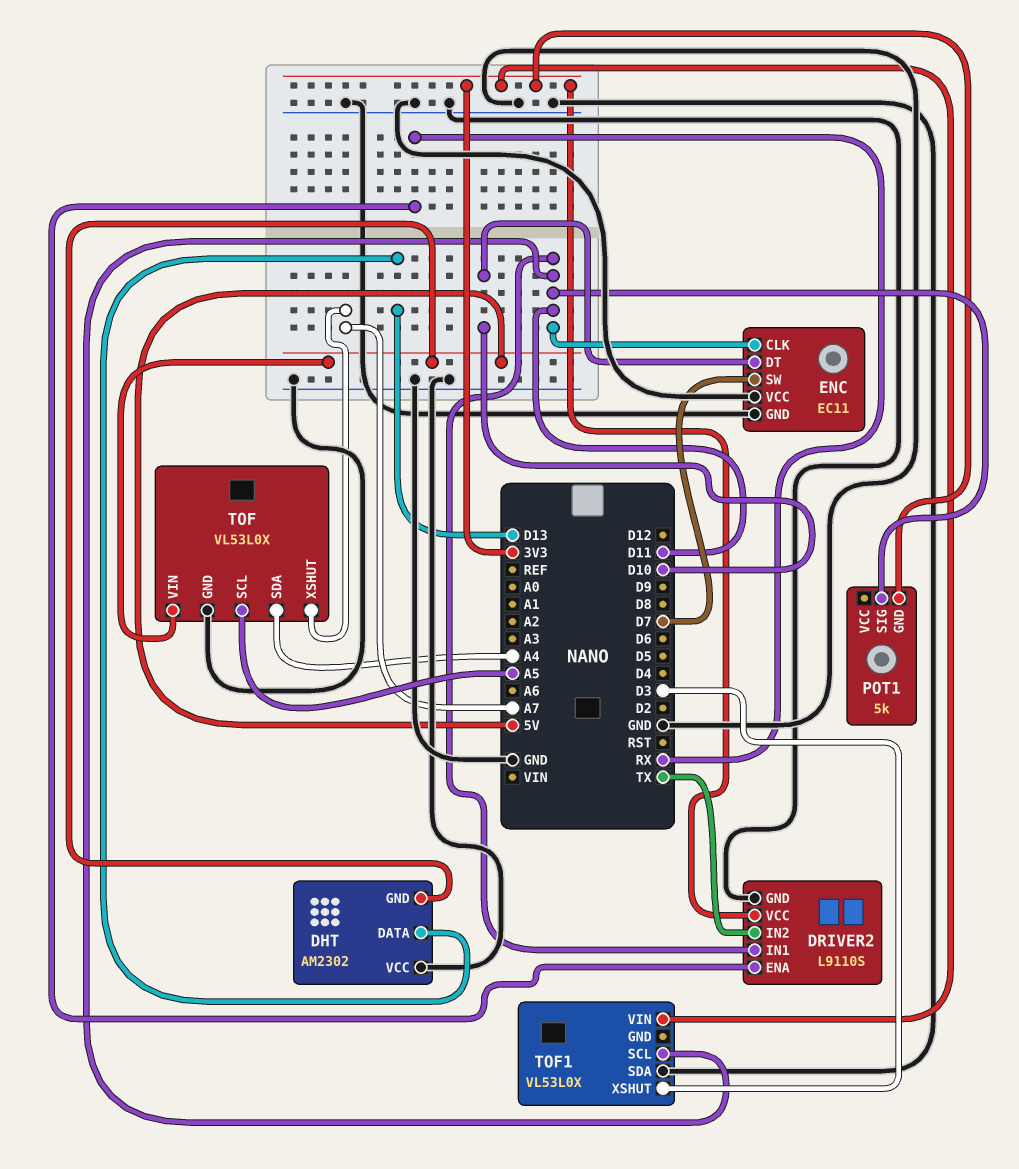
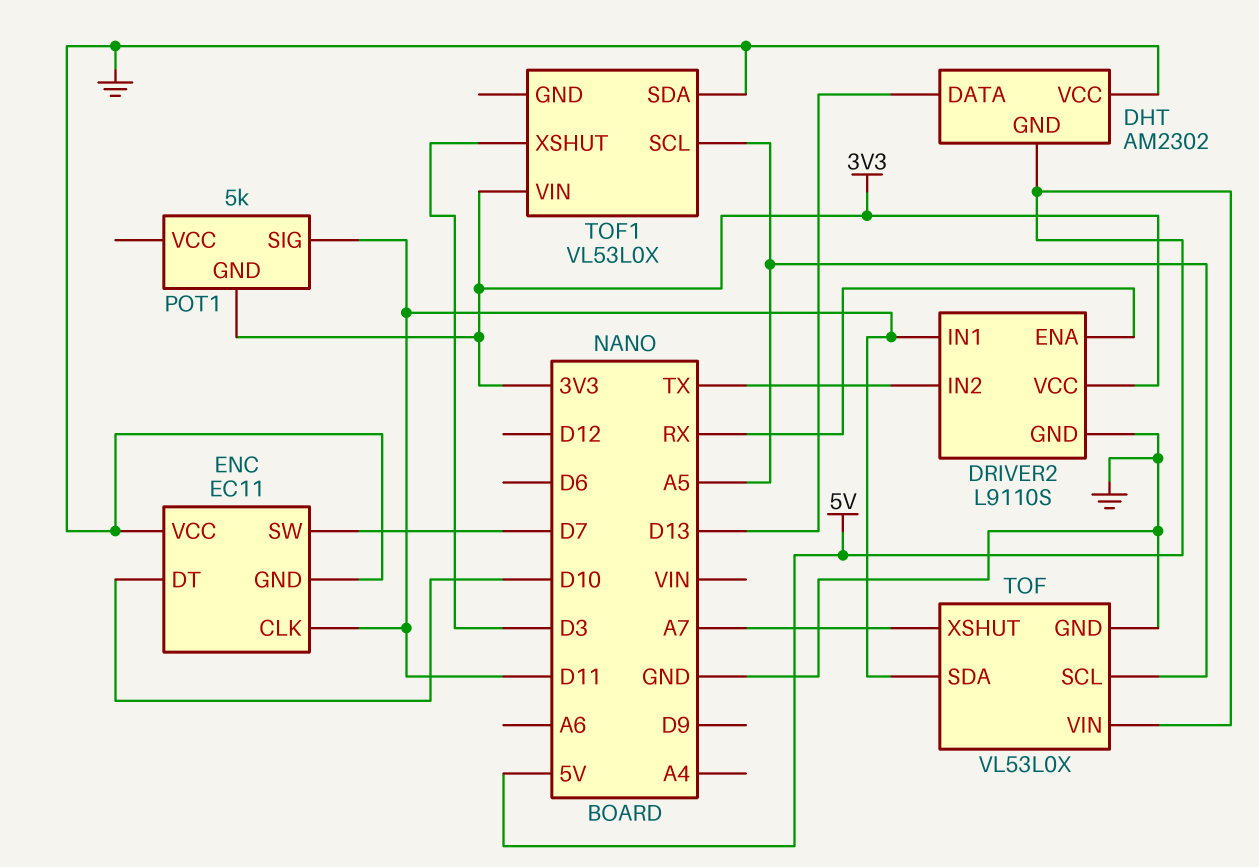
TOF pin SDA: A4 -> D11
TOF1 pin SCL: D11 -> A5

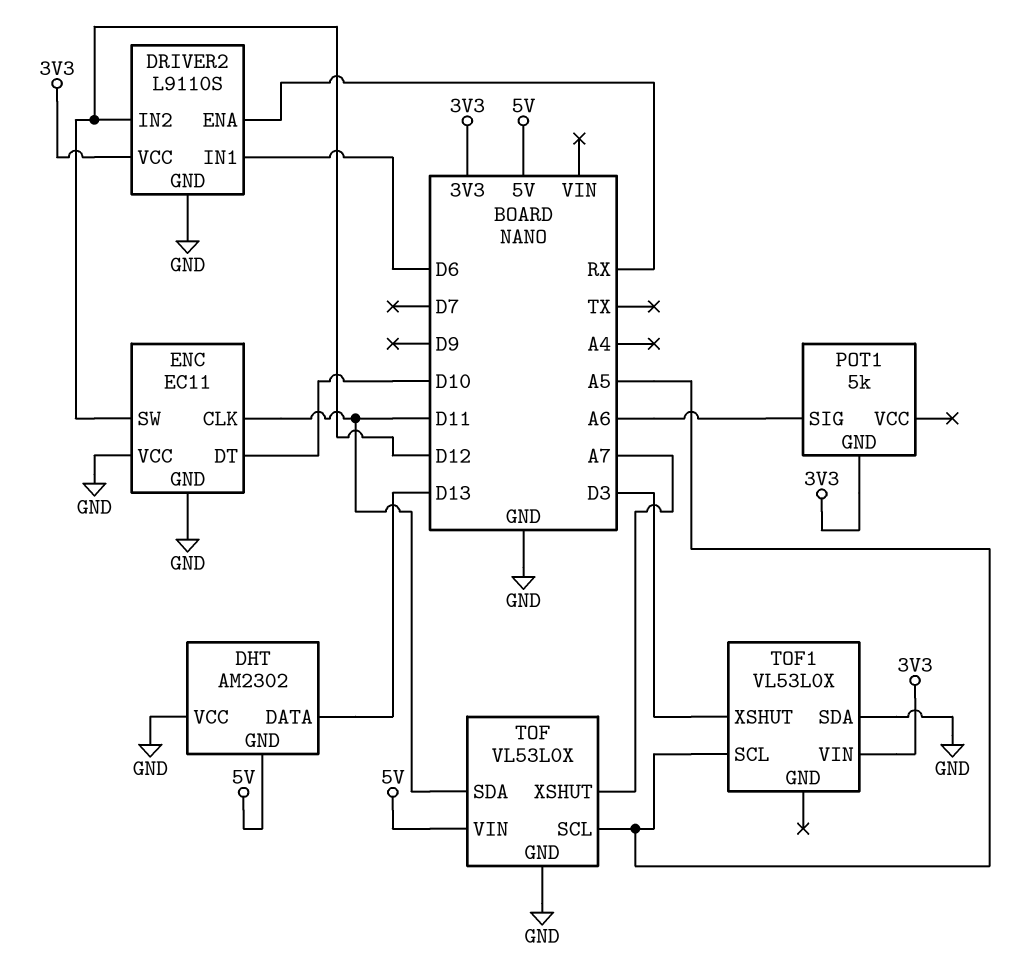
DRIVER2 pin IN1: D11 -> D6
DRIVER2 pin IN2: TX -> D12
ENC pin SW: D7 -> D12
POT1 pin SIG: D11 -> A6

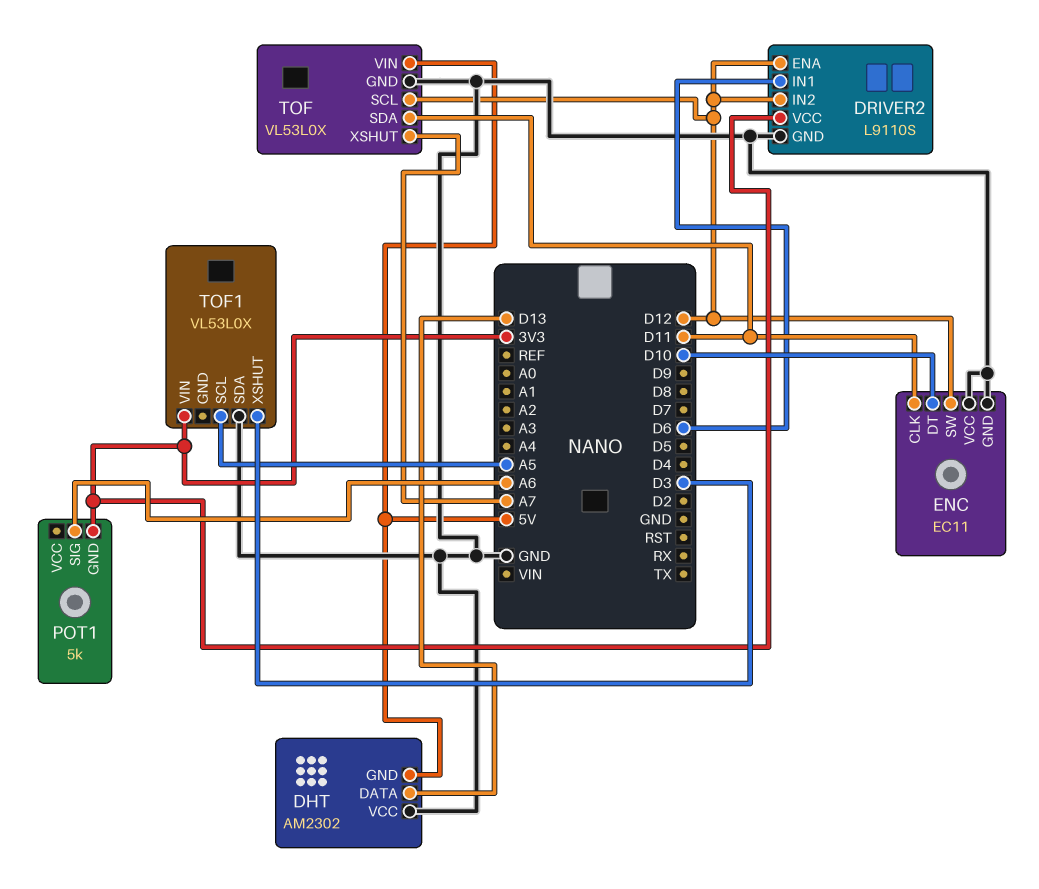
DRIVER2 pin ENA: RX -> D12
TOF pin SCL: A5 -> D12

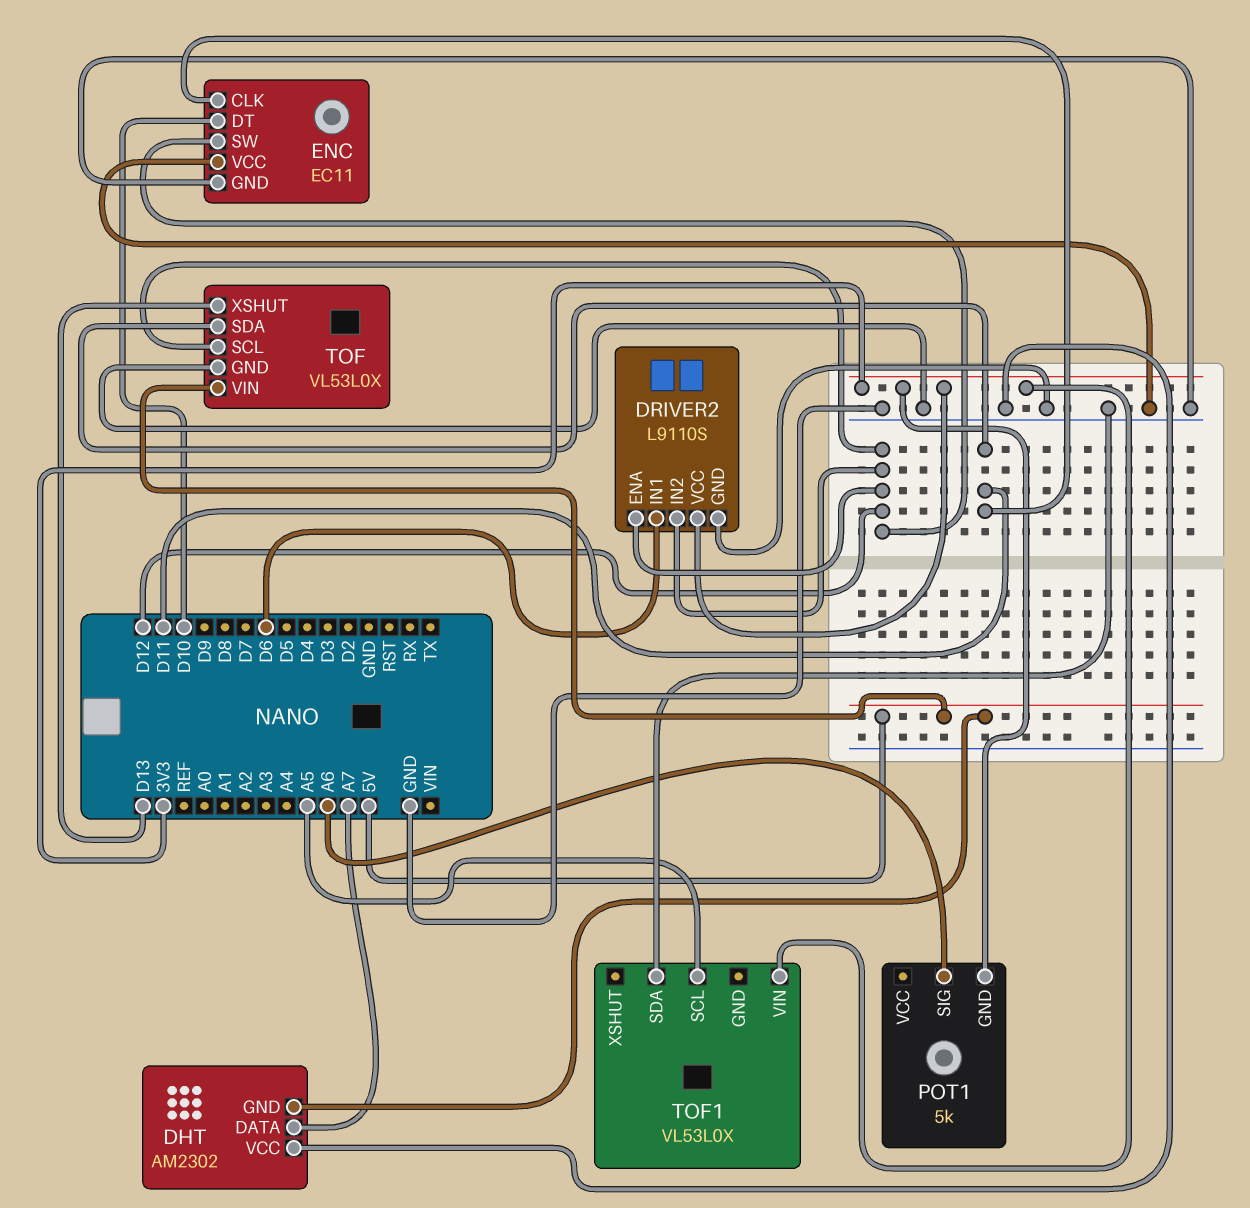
DHT pin DATA: D13 -> A7
TOF pin XSHUT: A7 -> D13
TOF1 pin XSHUT: D3 -> none

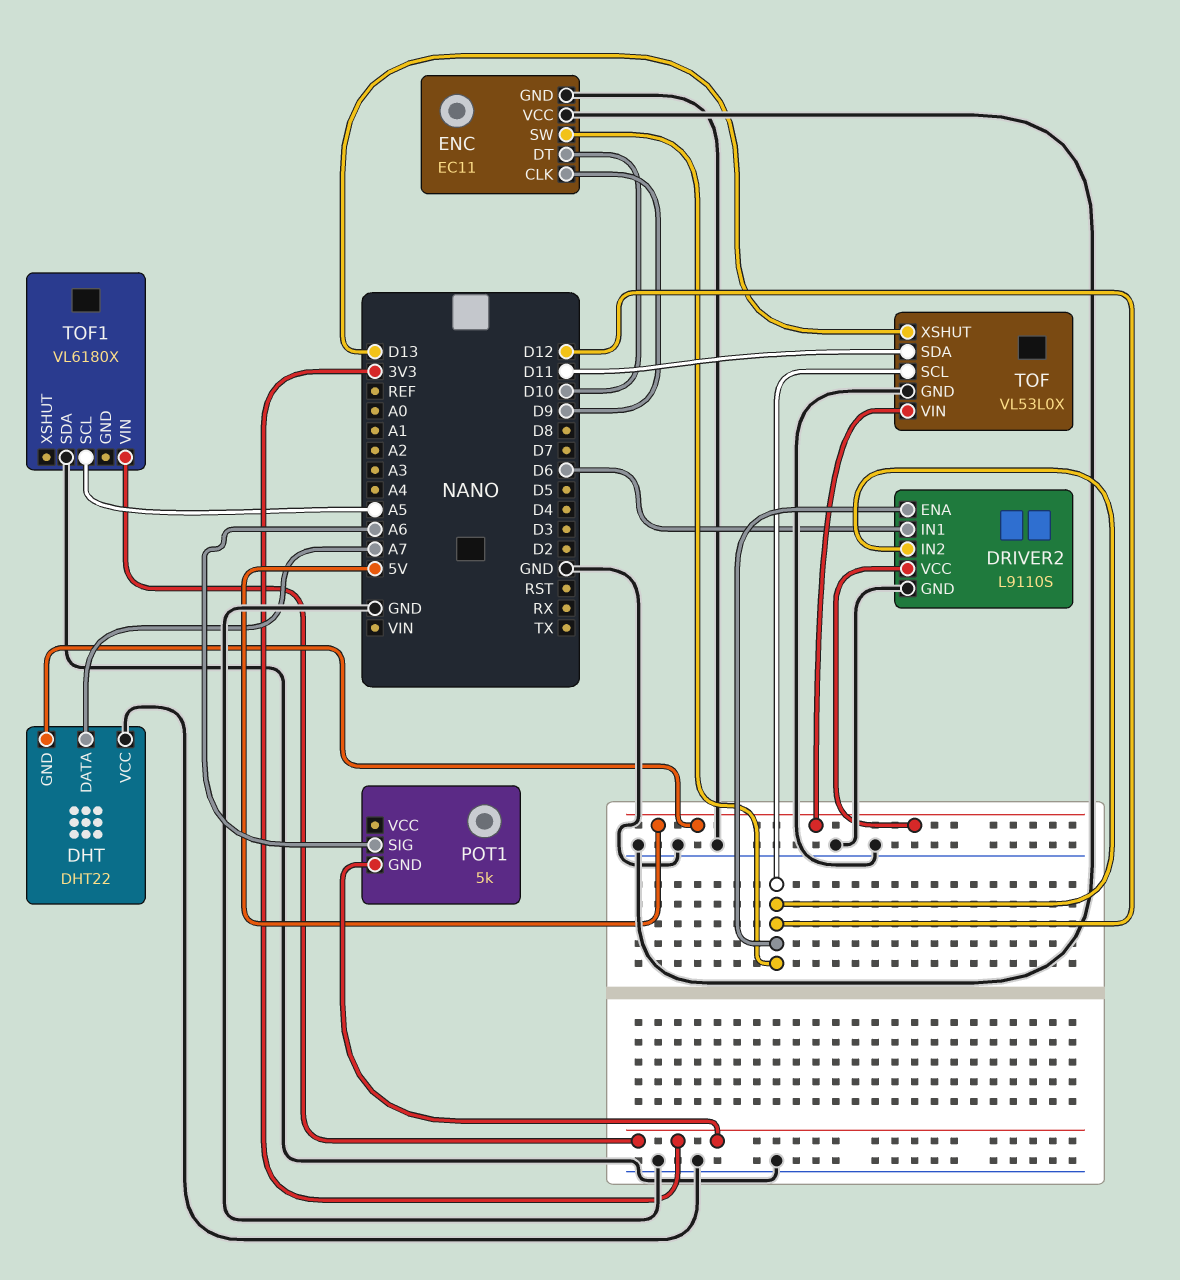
DHT: AM2302 -> DHT22
DRIVER2 pin VCC: 3V3 -> 5V
ENC pin CLK: D11 -> D9
TOF1: VL53L0X -> VL6180X

